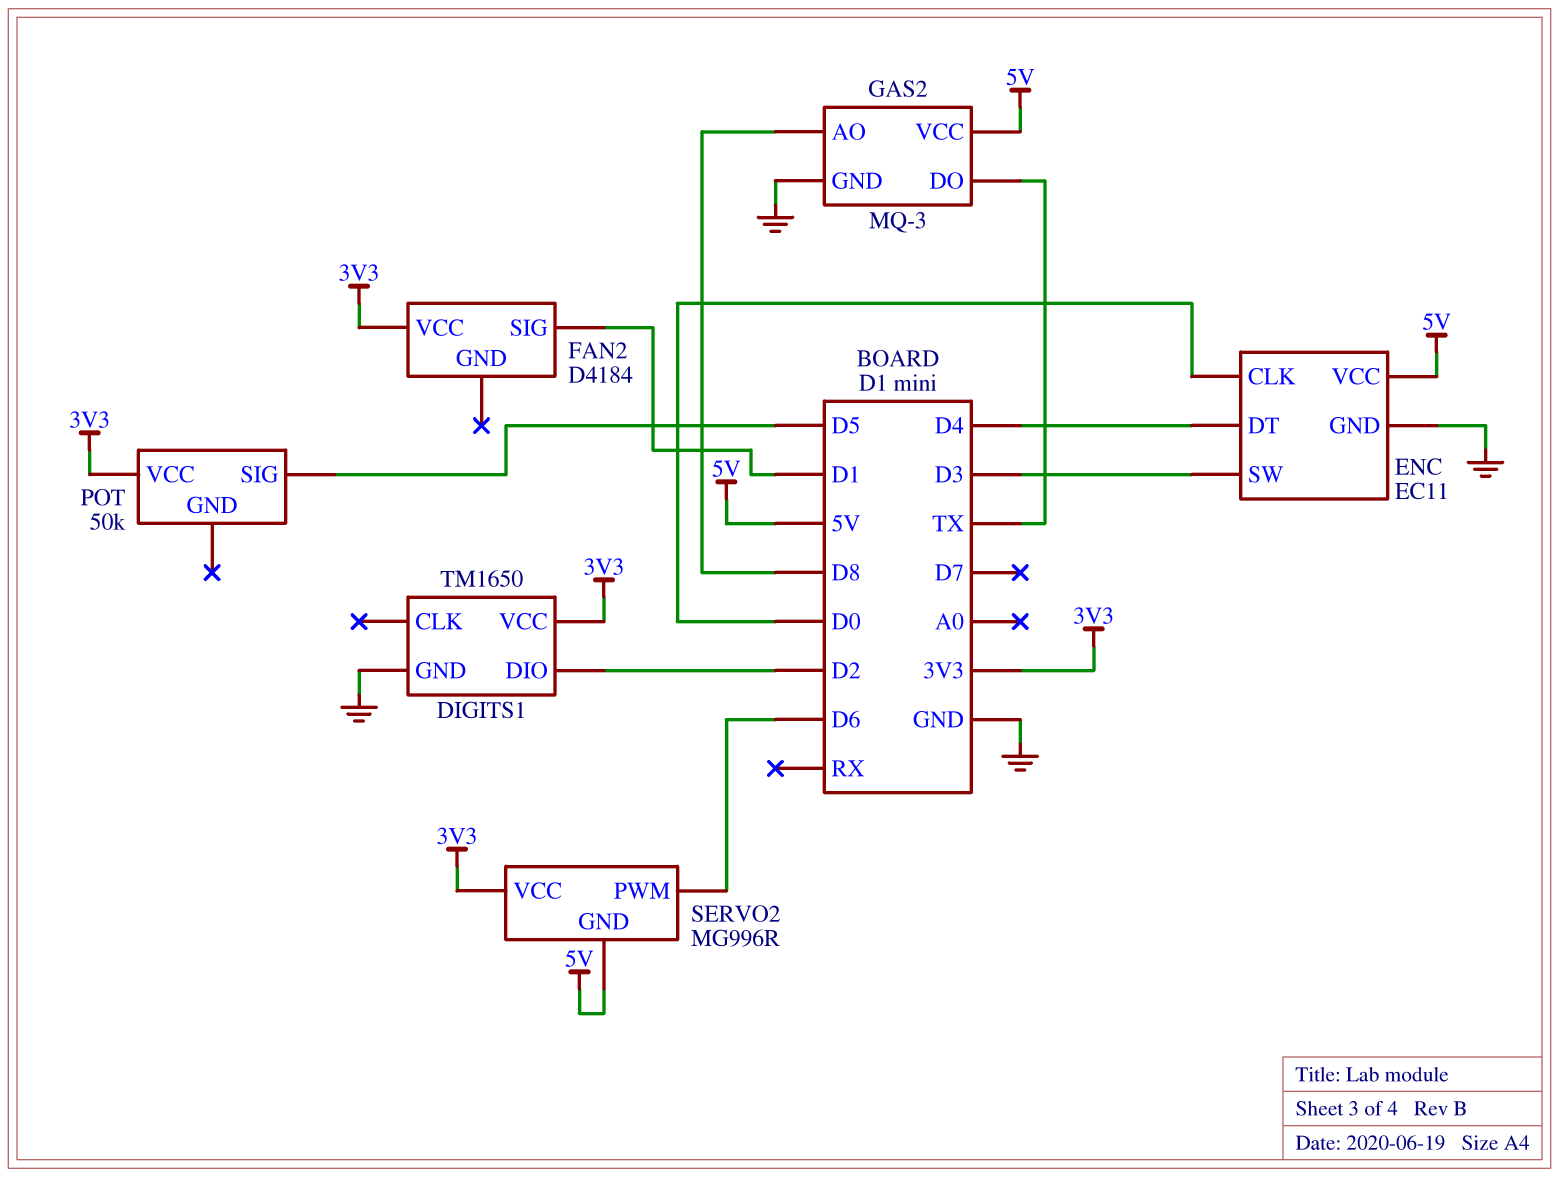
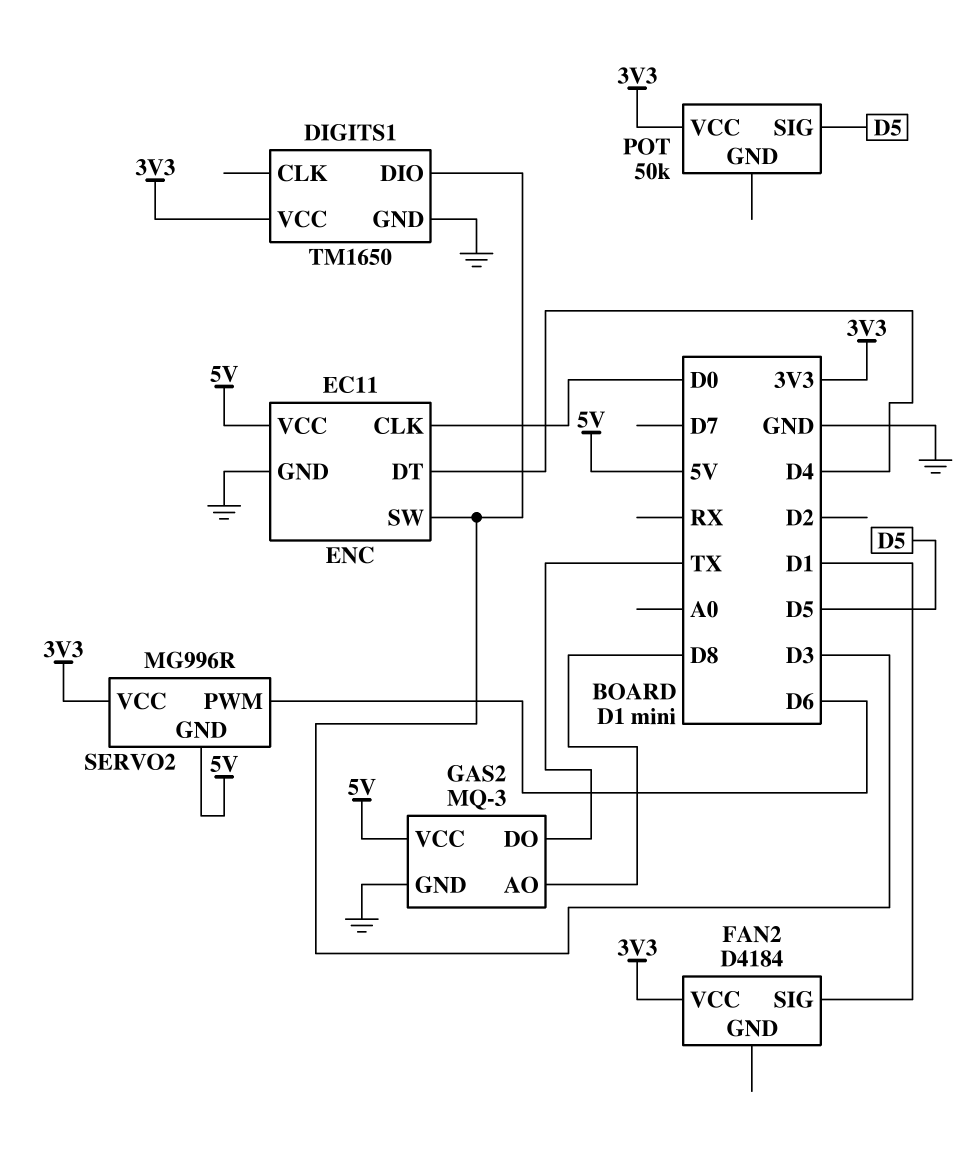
DIGITS1 pin DIO: D2 -> D3

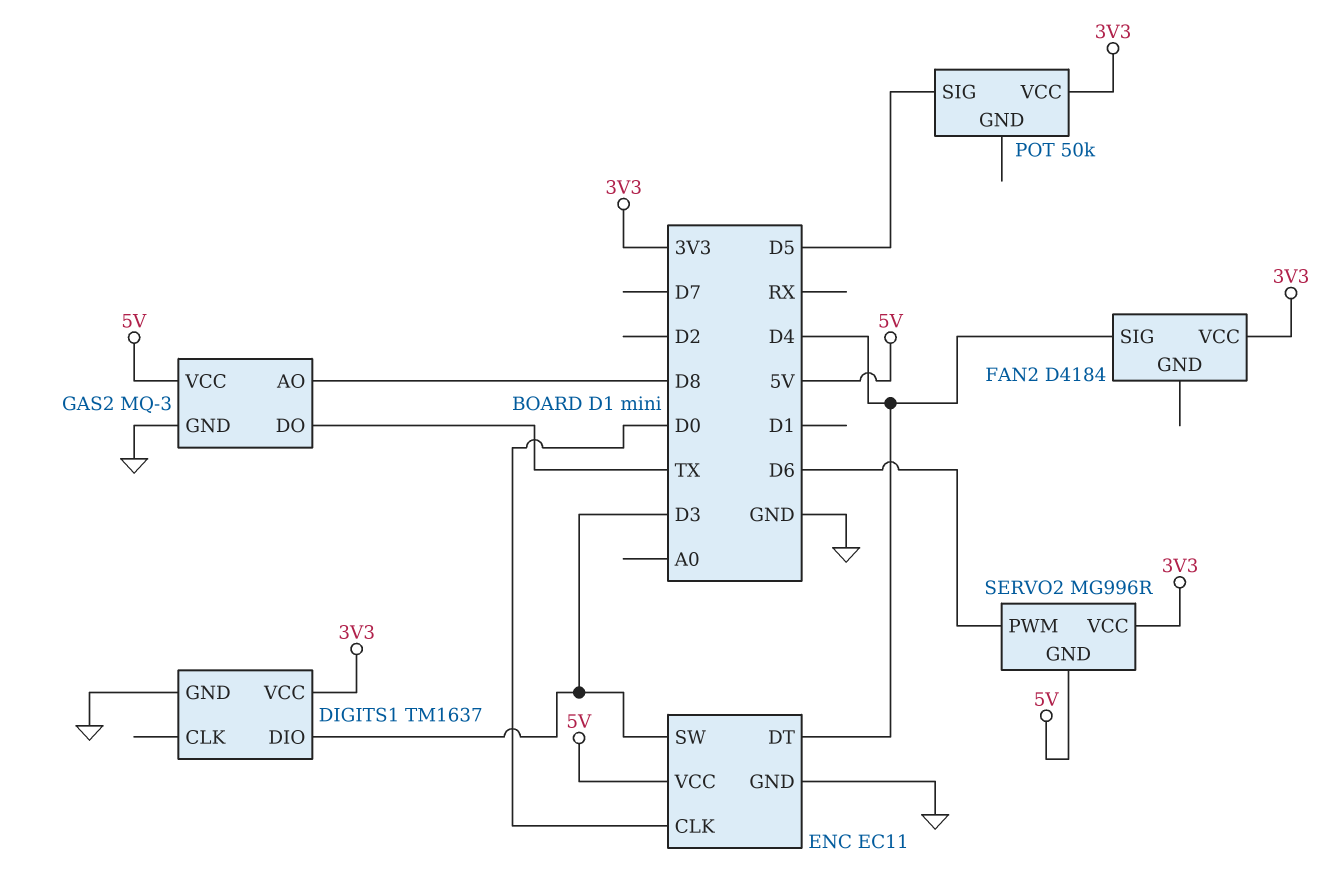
DIGITS1: TM1650 -> TM1637
FAN2 pin SIG: D1 -> D4

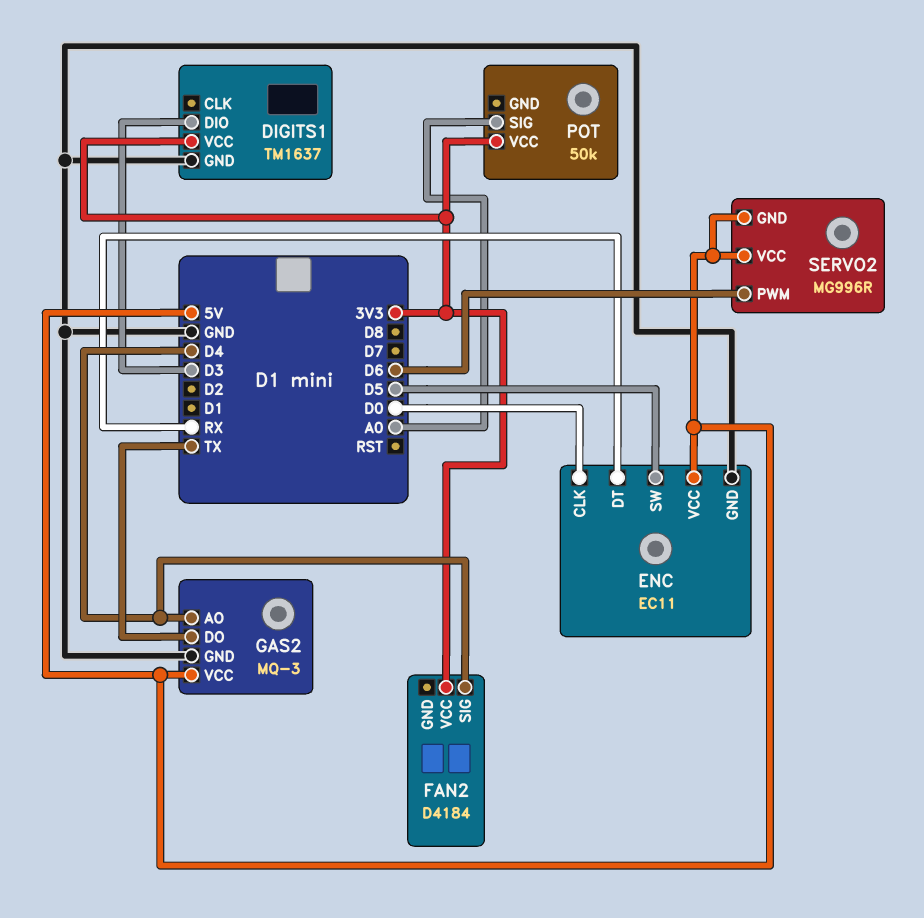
ENC pin DT: D4 -> RX
ENC pin SW: D3 -> D5
GAS2 pin AO: D8 -> D4
POT pin SIG: D5 -> A0
SERVO2 pin VCC: 3V3 -> 5V

